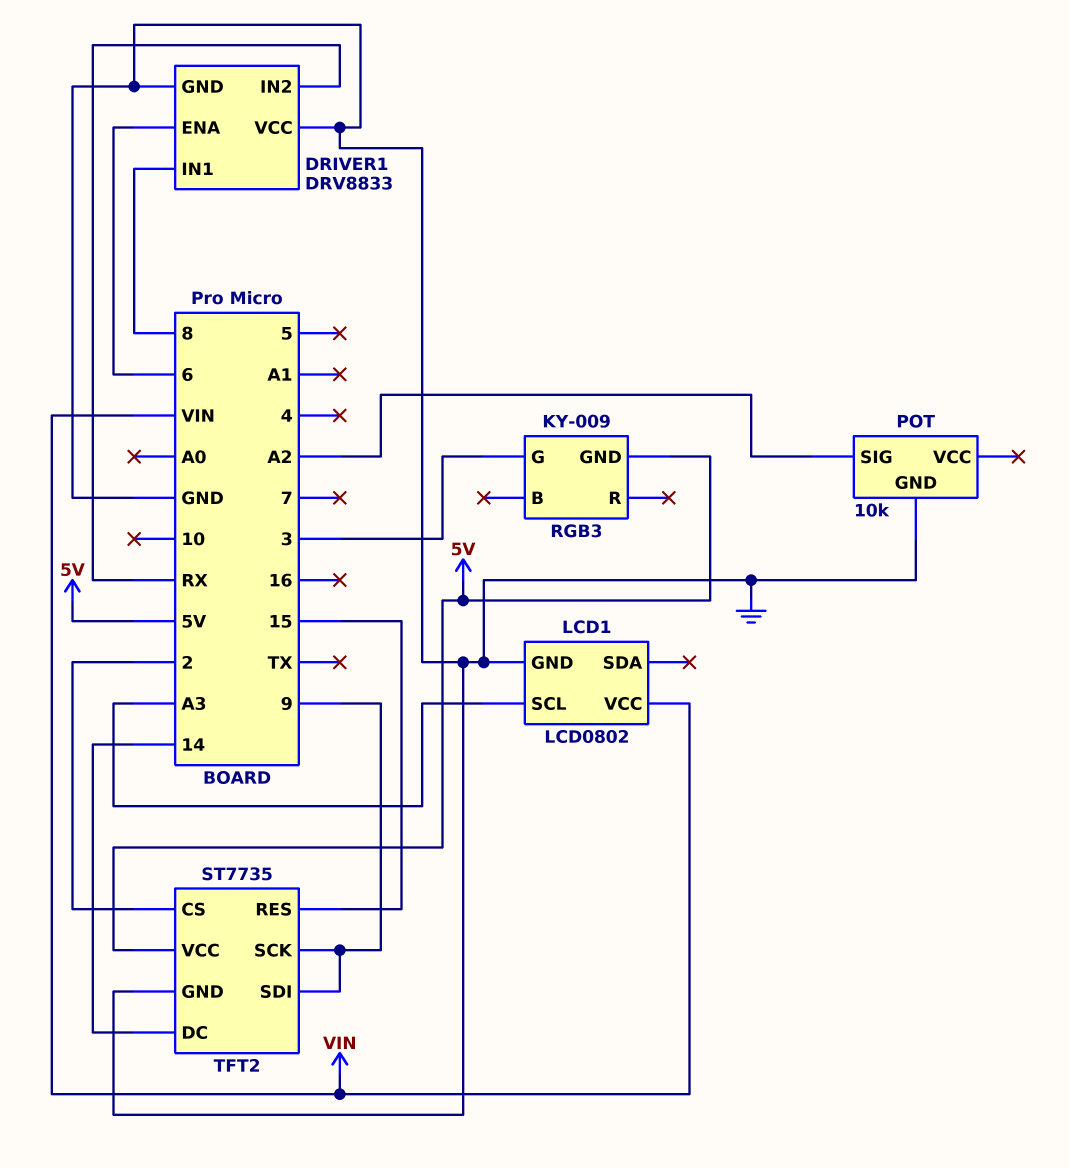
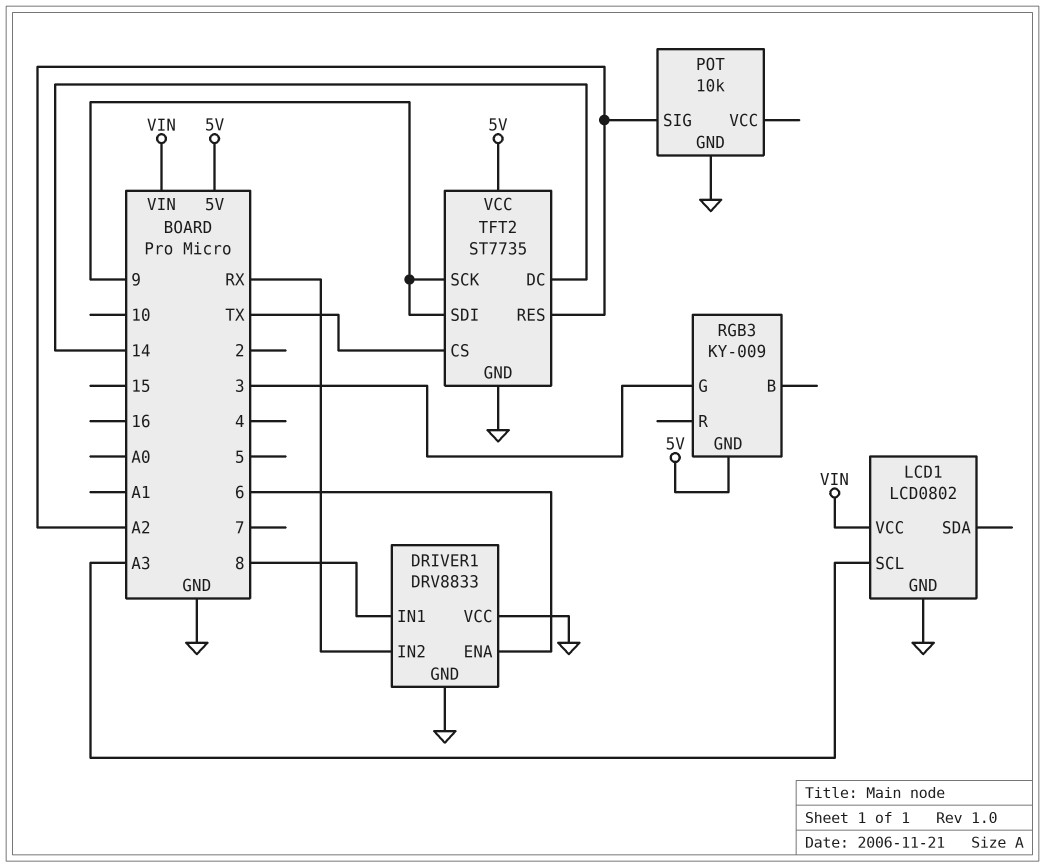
TFT2 pin CS: 2 -> TX
TFT2 pin RES: 15 -> A2

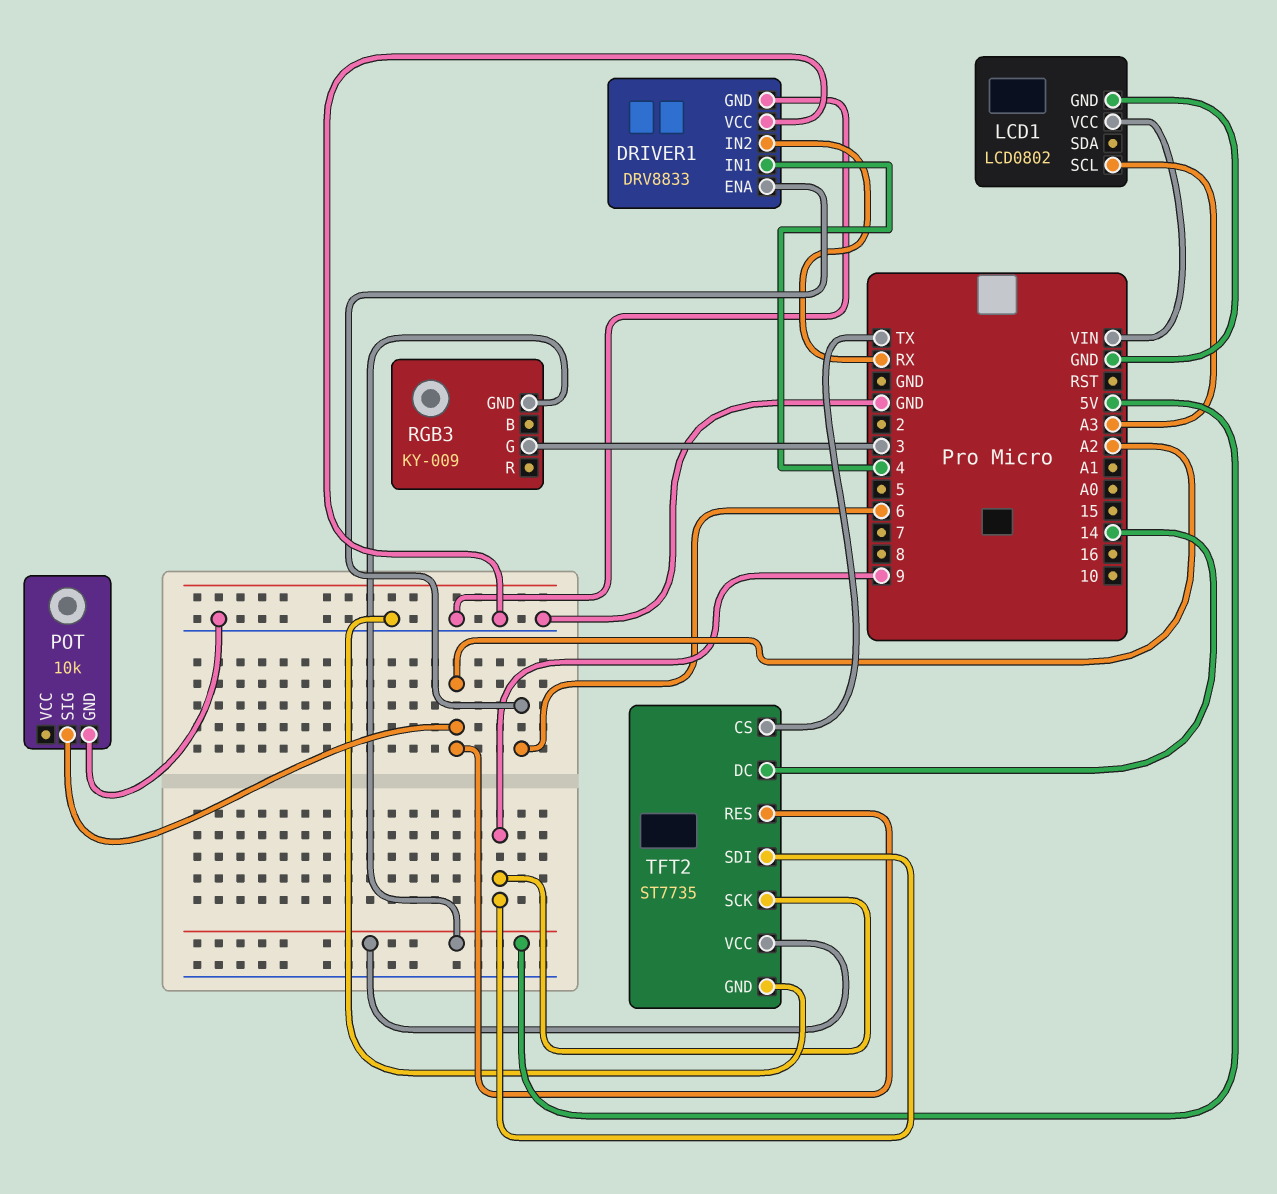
DRIVER1 pin IN1: 8 -> 4

